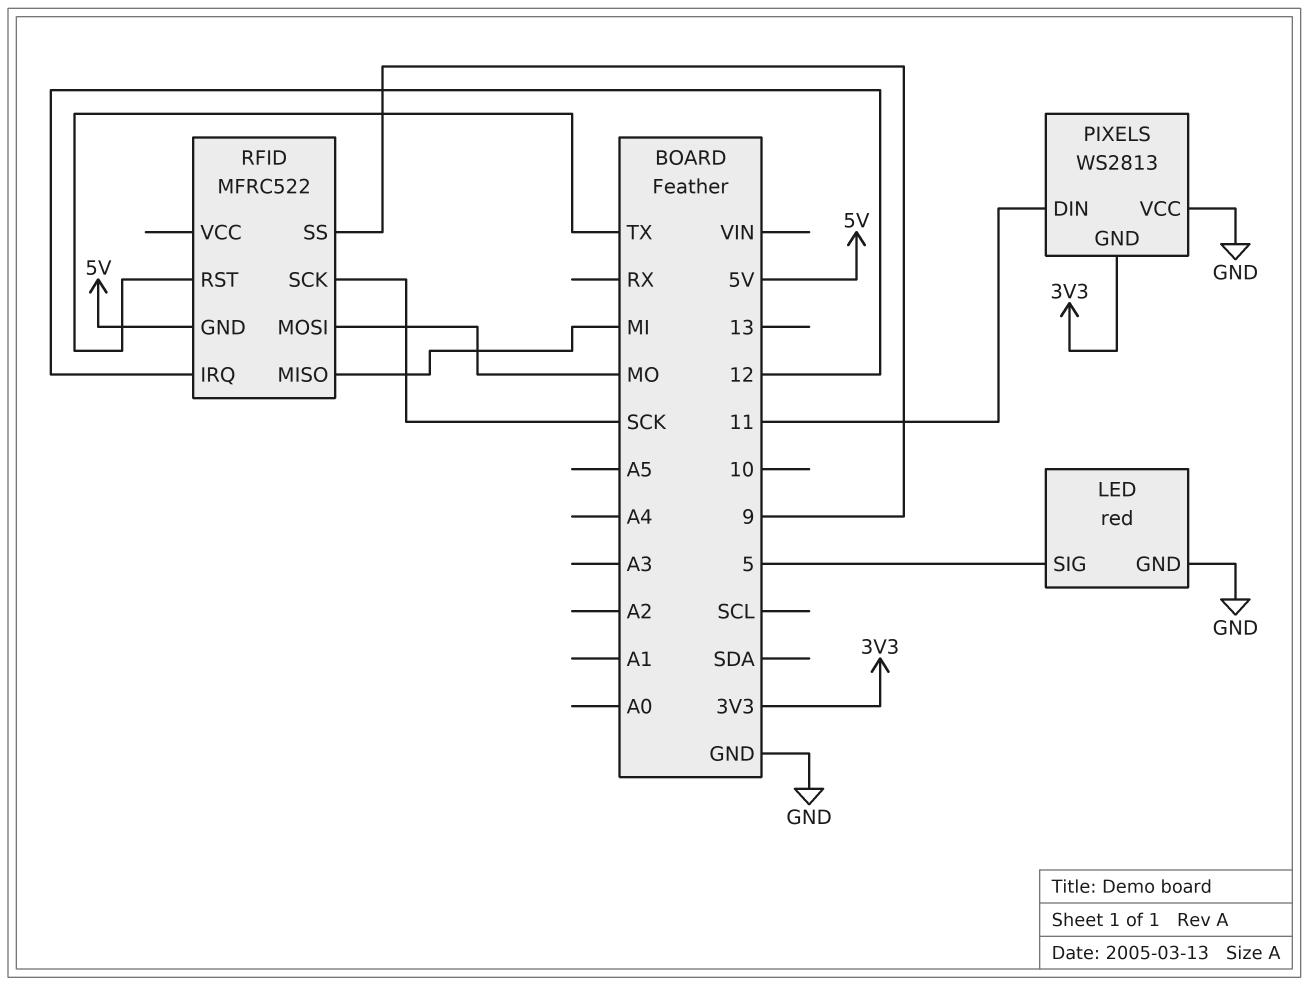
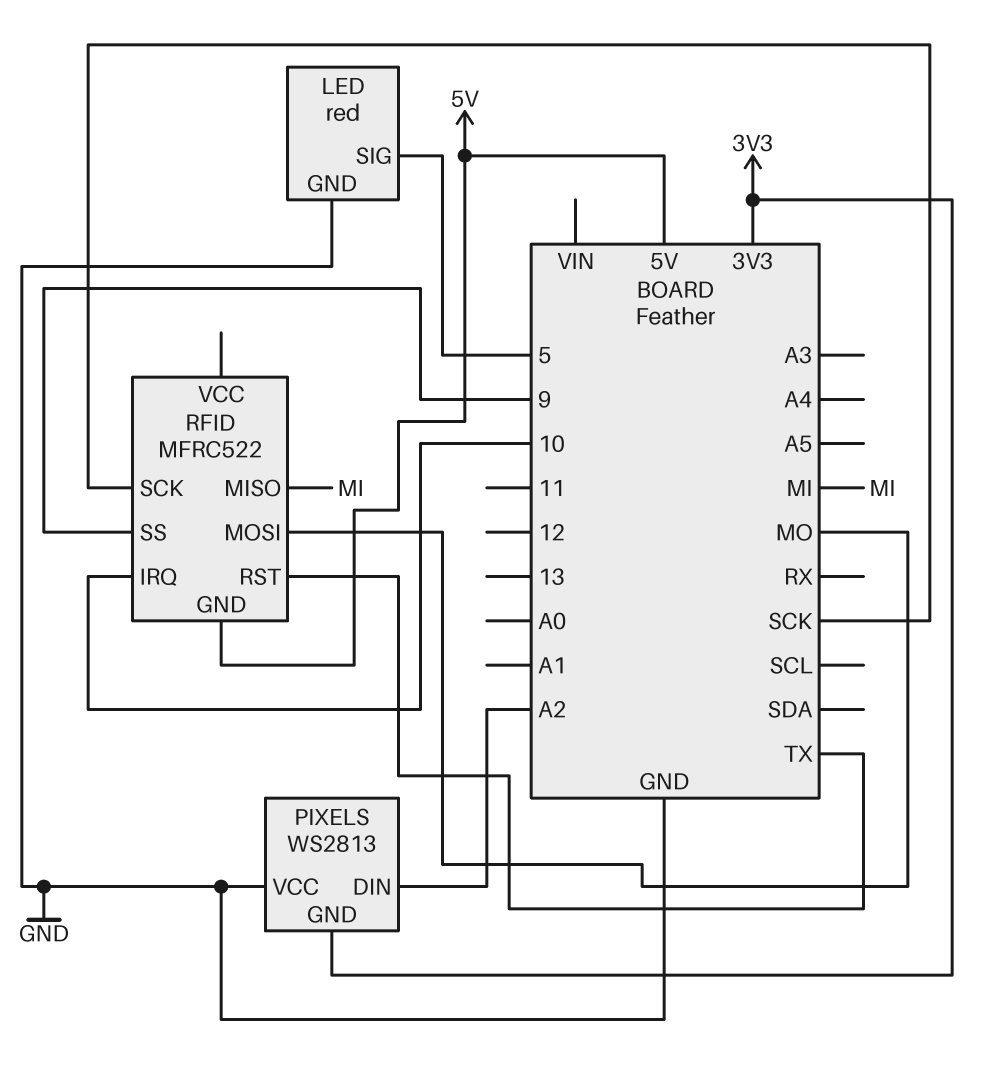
PIXELS pin DIN: 11 -> A2
RFID pin IRQ: 12 -> 10

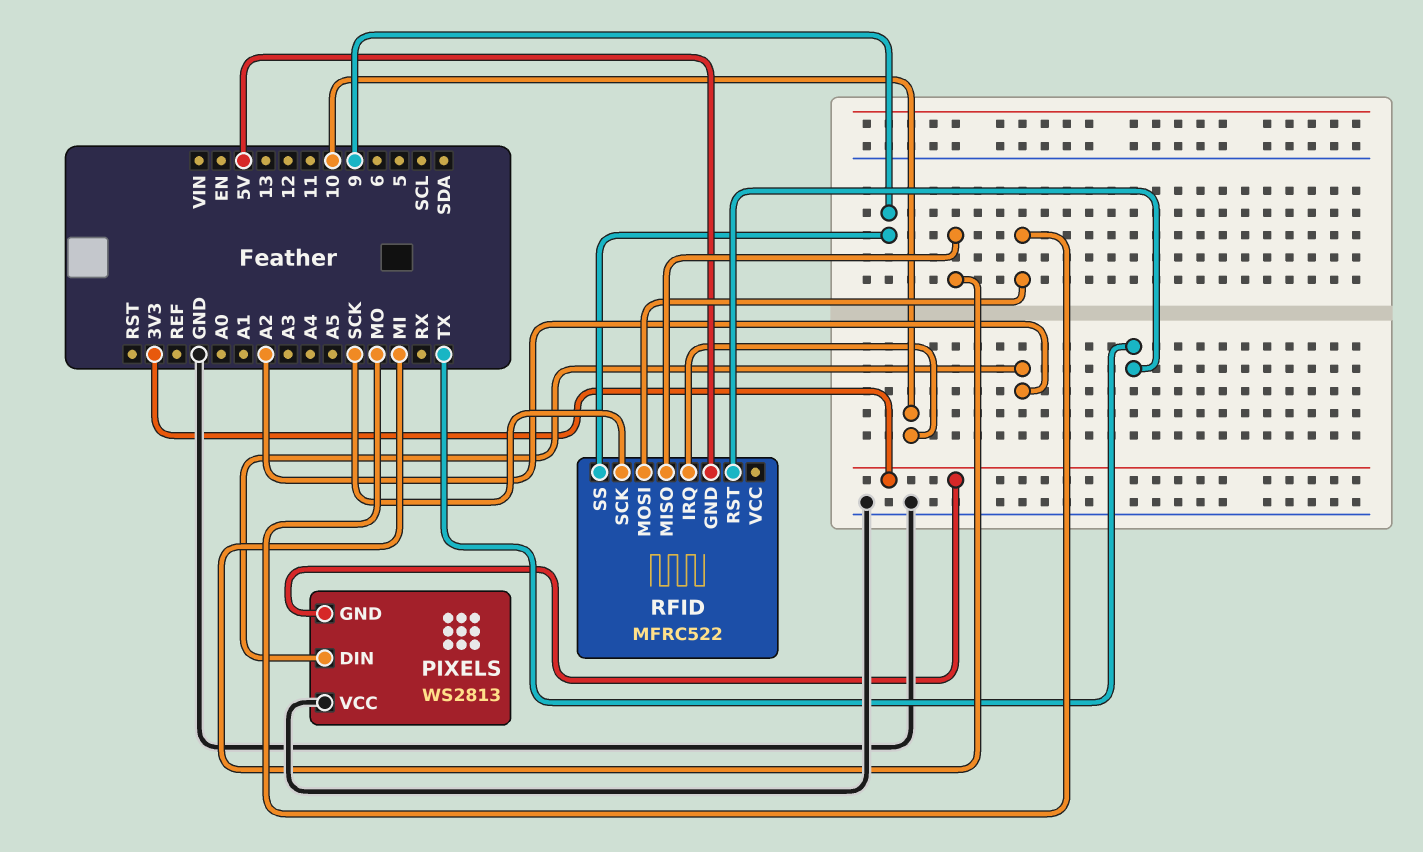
LED: red -> none
LED pin GND: GND -> none
LED pin SIG: 5 -> none

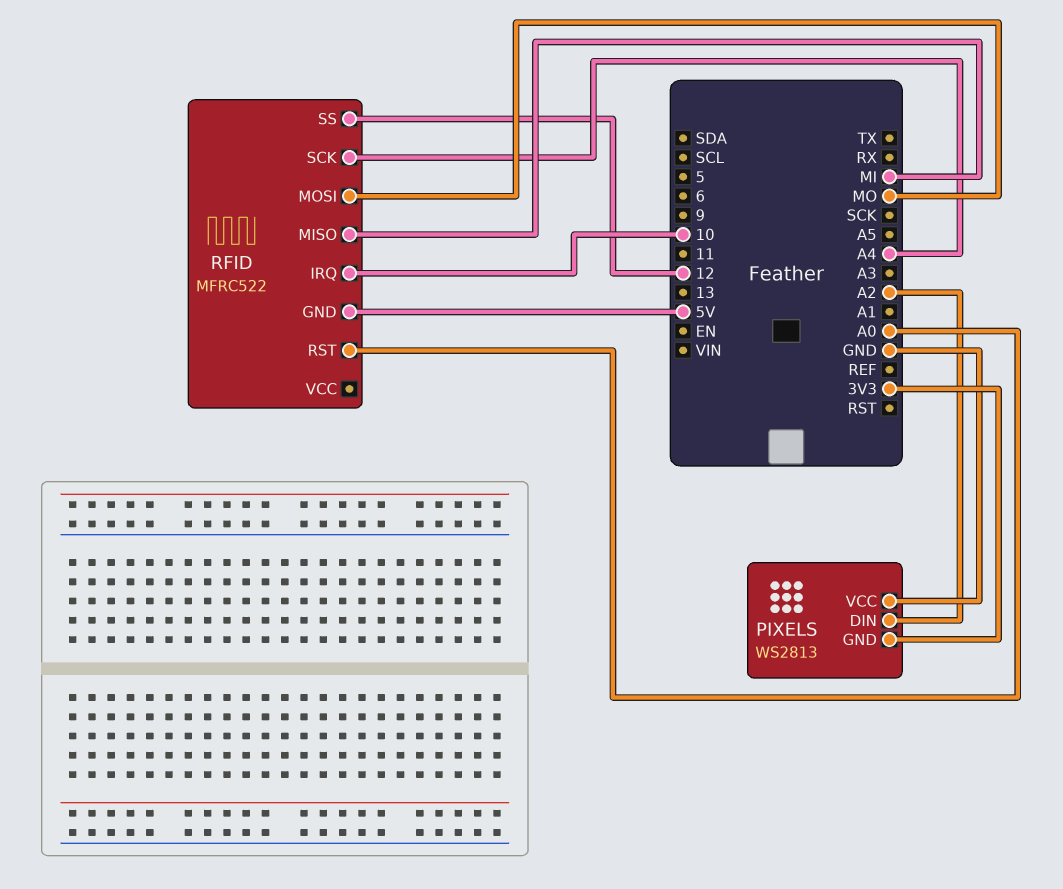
RFID pin RST: TX -> A0
RFID pin SCK: SCK -> A4
RFID pin SS: 9 -> 12

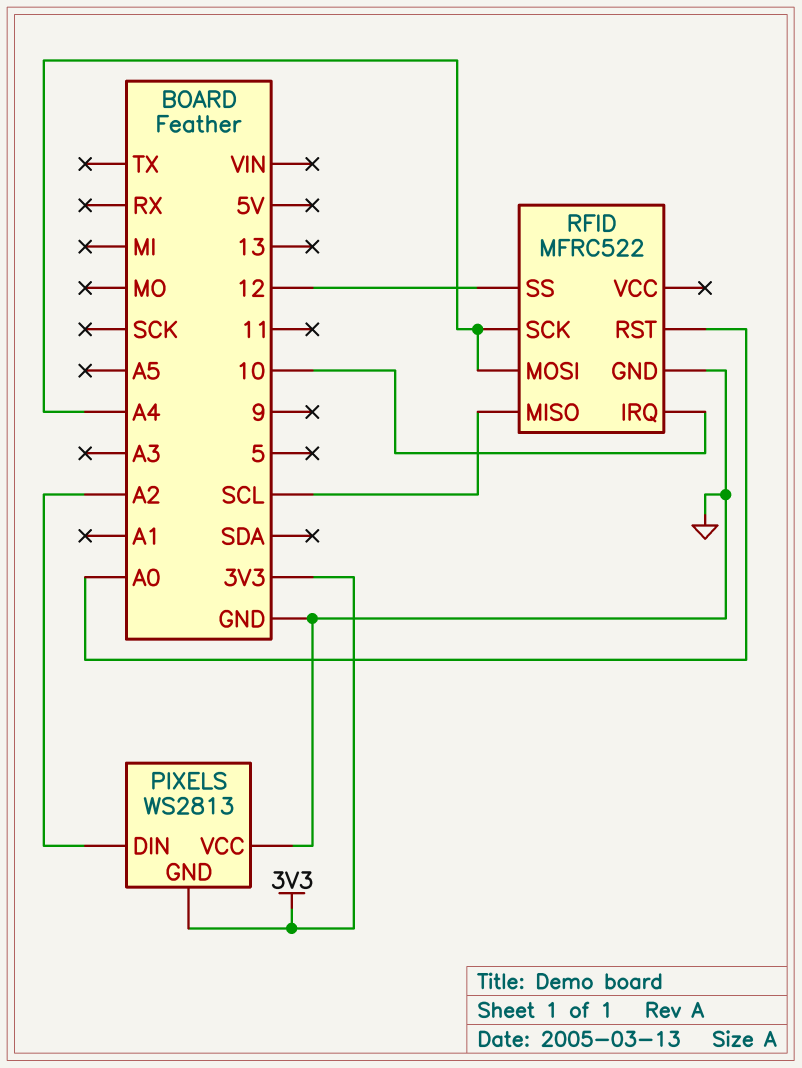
RFID pin GND: 5V -> GND
RFID pin MISO: MI -> SCL
RFID pin MOSI: MO -> A4

